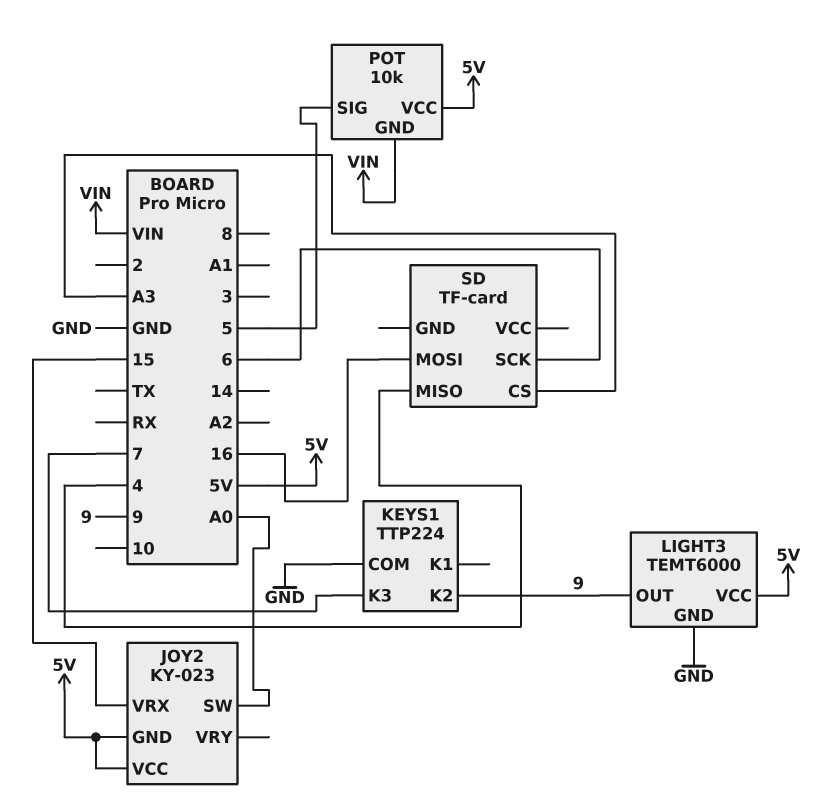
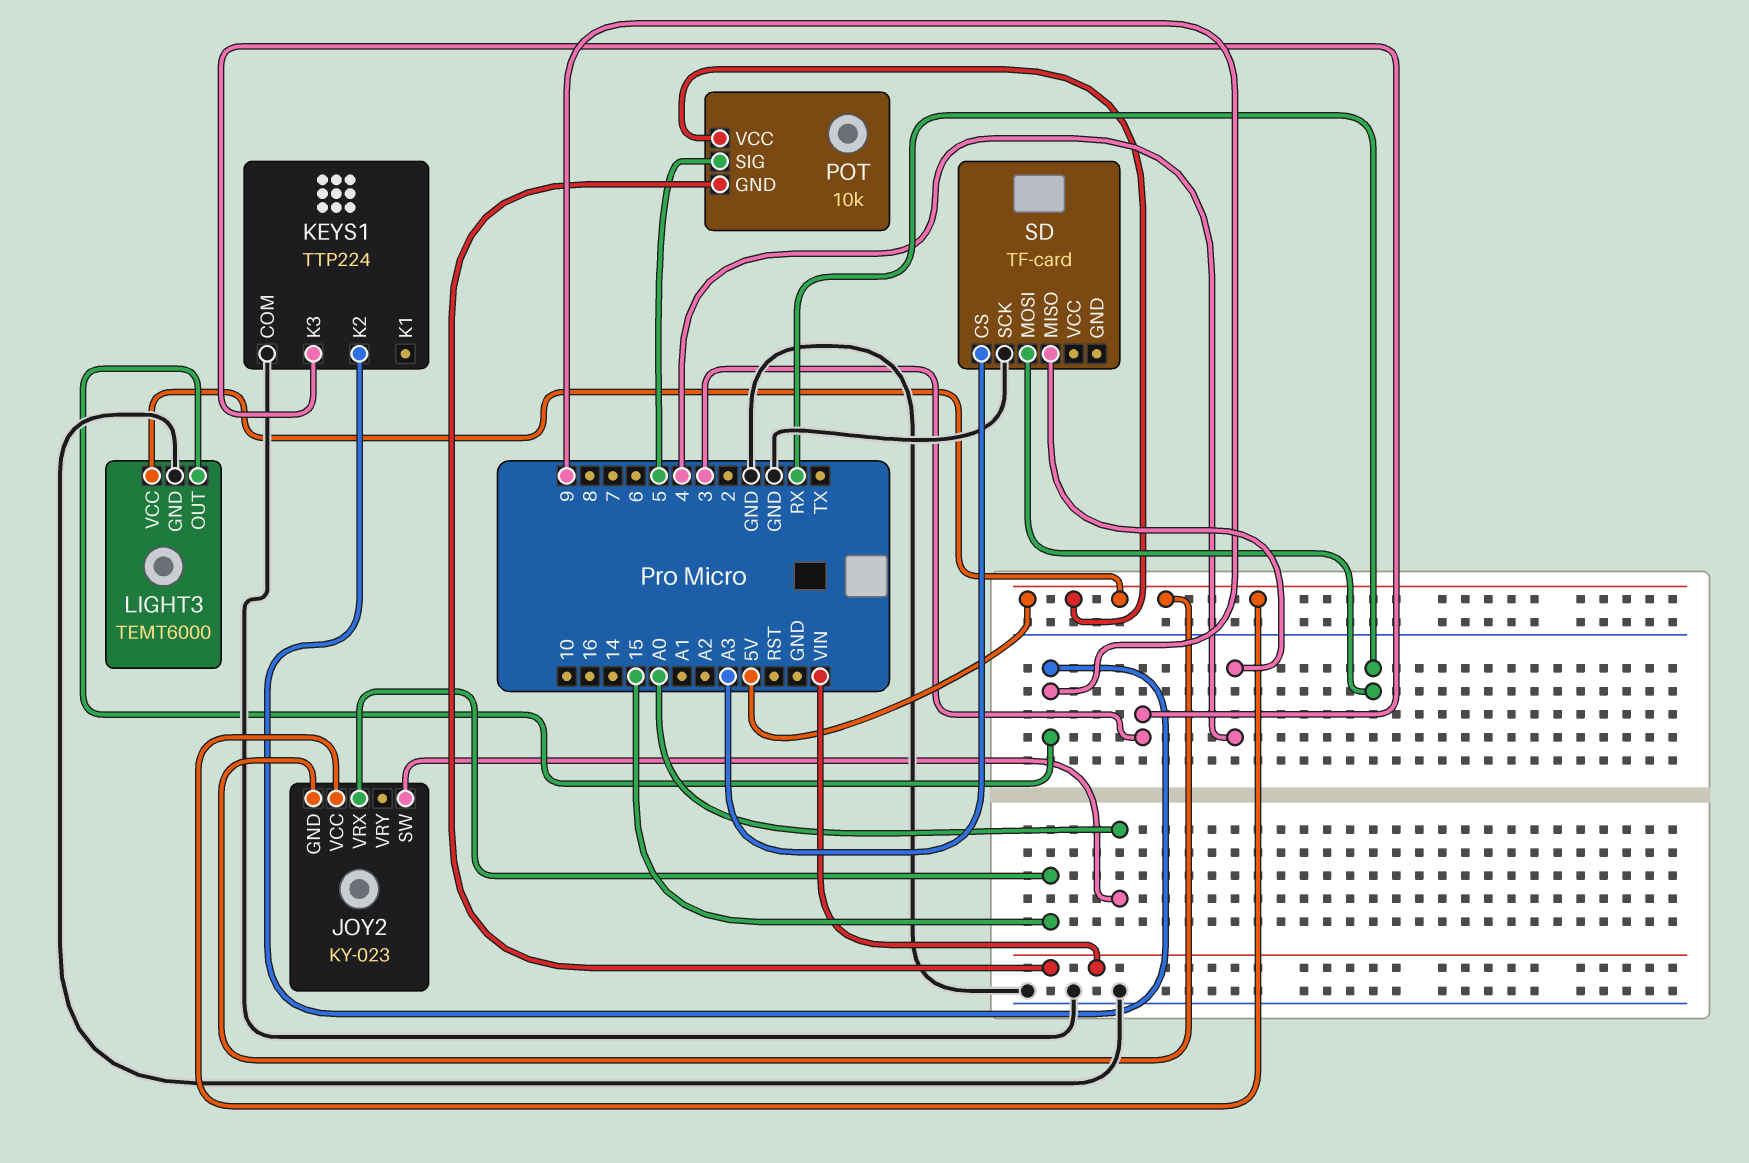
KEYS1 pin K3: 7 -> 3
SD pin MOSI: 16 -> RX
SD pin SCK: 6 -> GND

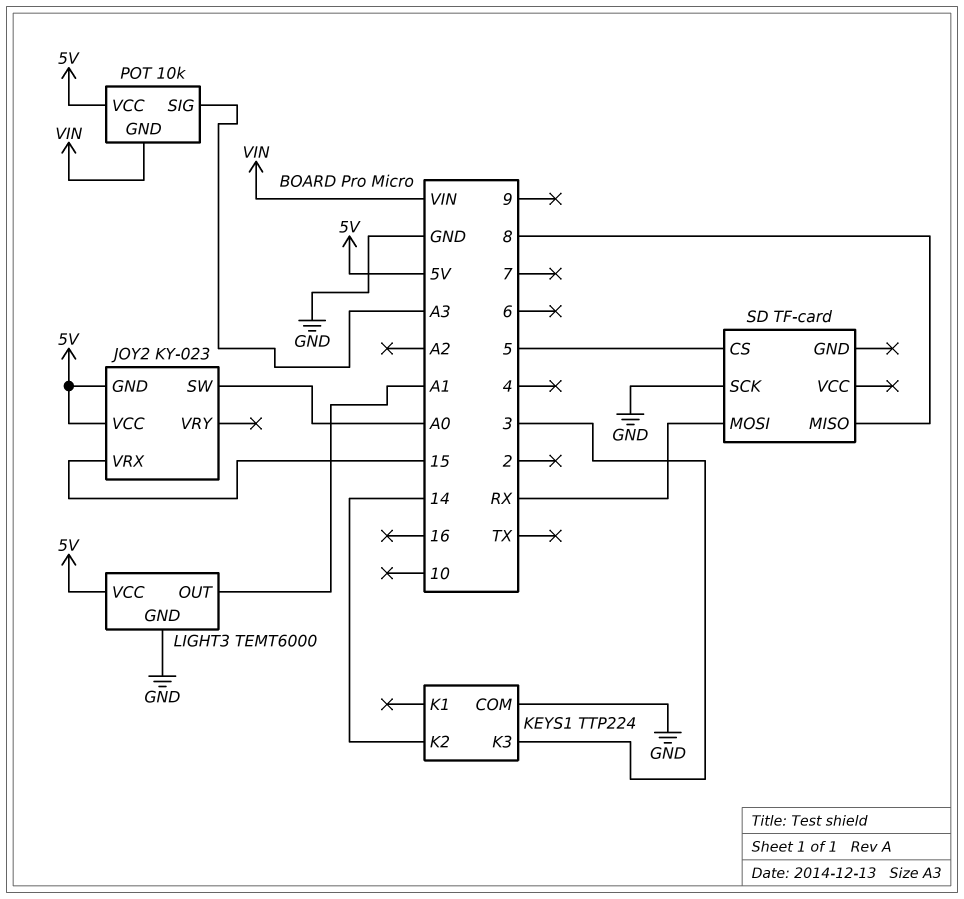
KEYS1 pin K2: 9 -> 14
LIGHT3 pin OUT: 9 -> A1
POT pin SIG: 5 -> A3
SD pin CS: A3 -> 5
SD pin MISO: 4 -> 8

